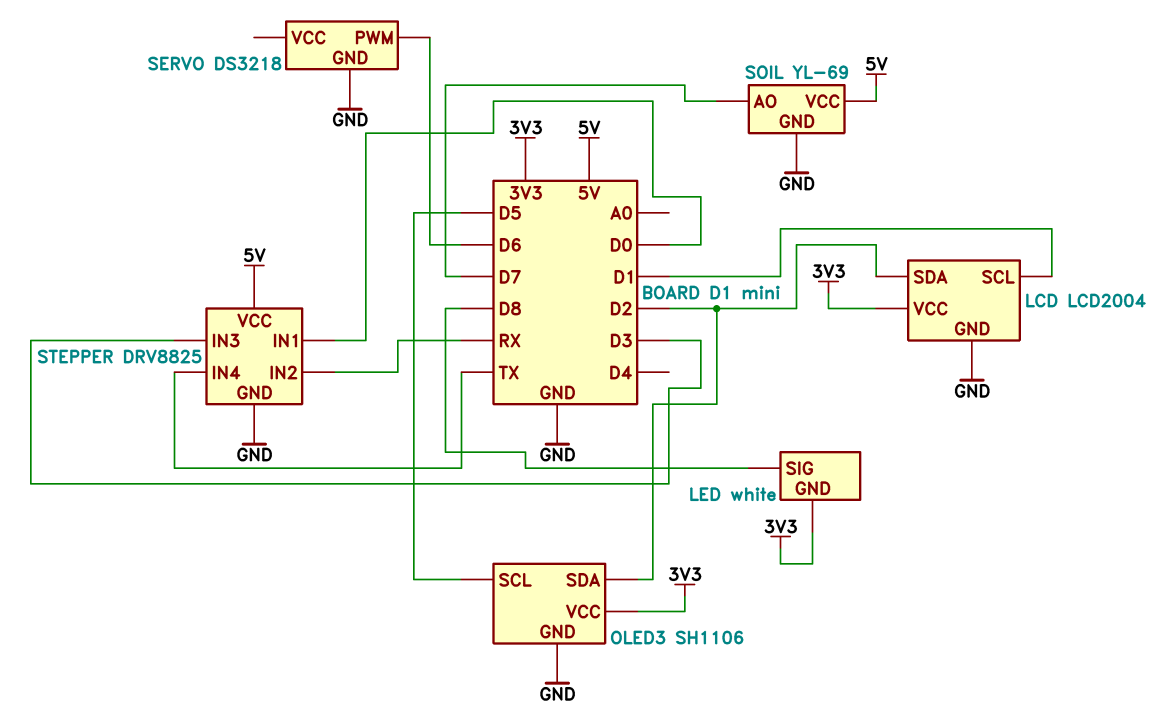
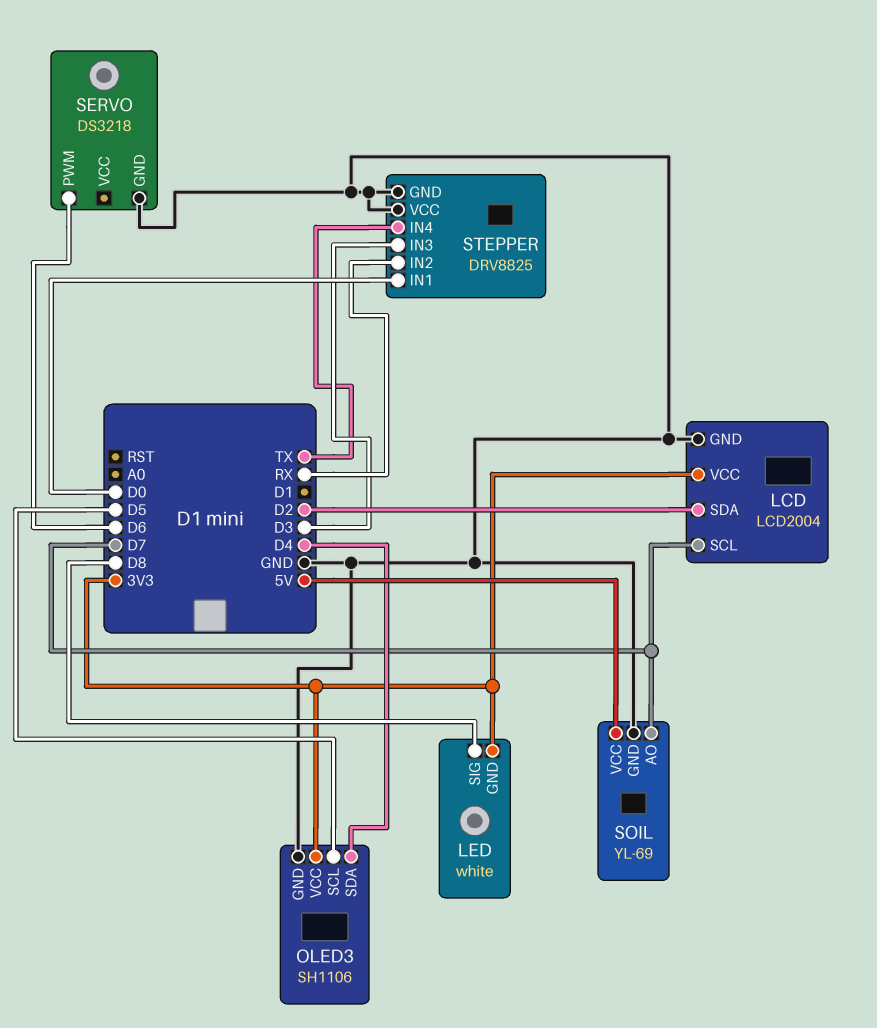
LCD pin SCL: D1 -> D7
OLED3 pin SDA: D2 -> D4
STEPPER pin VCC: 5V -> GND

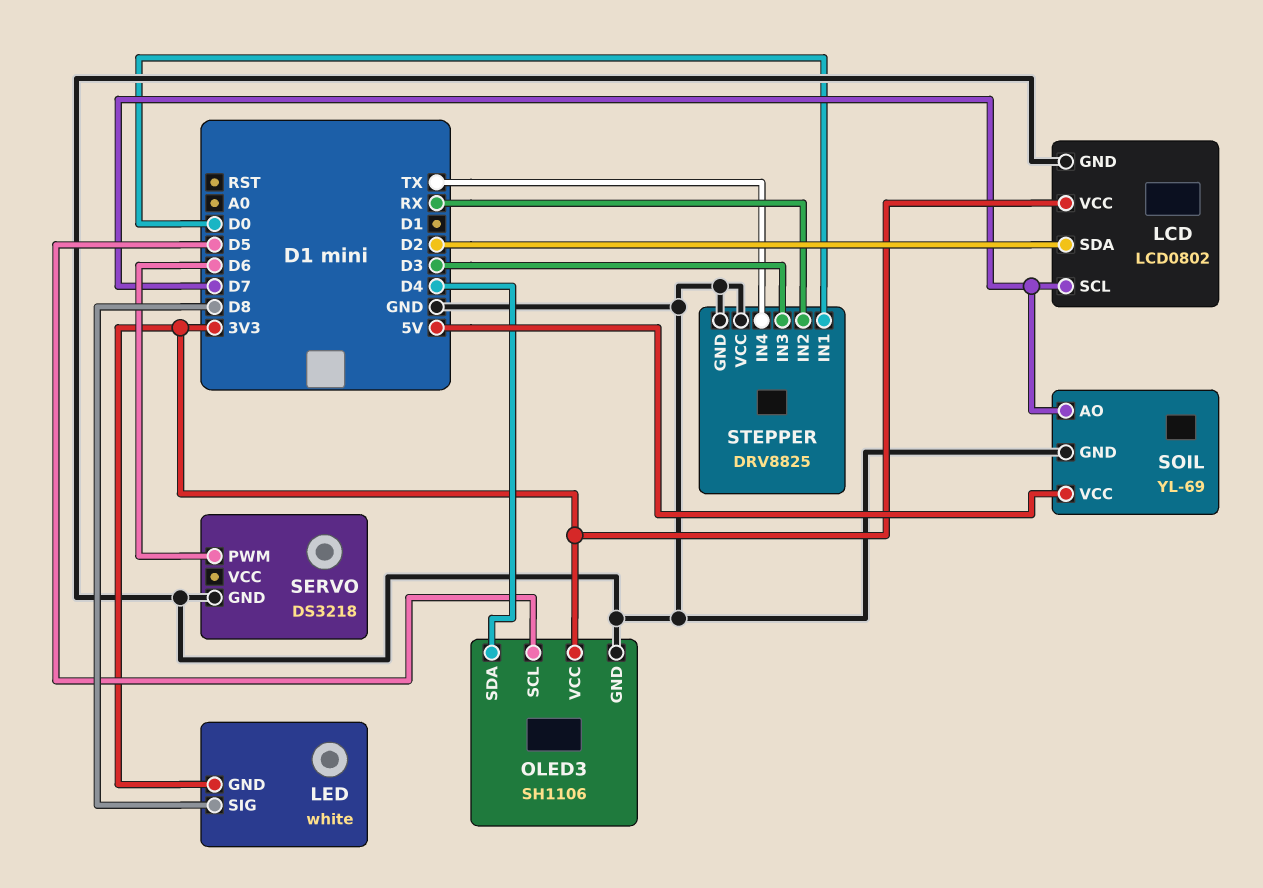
LCD: LCD2004 -> LCD0802

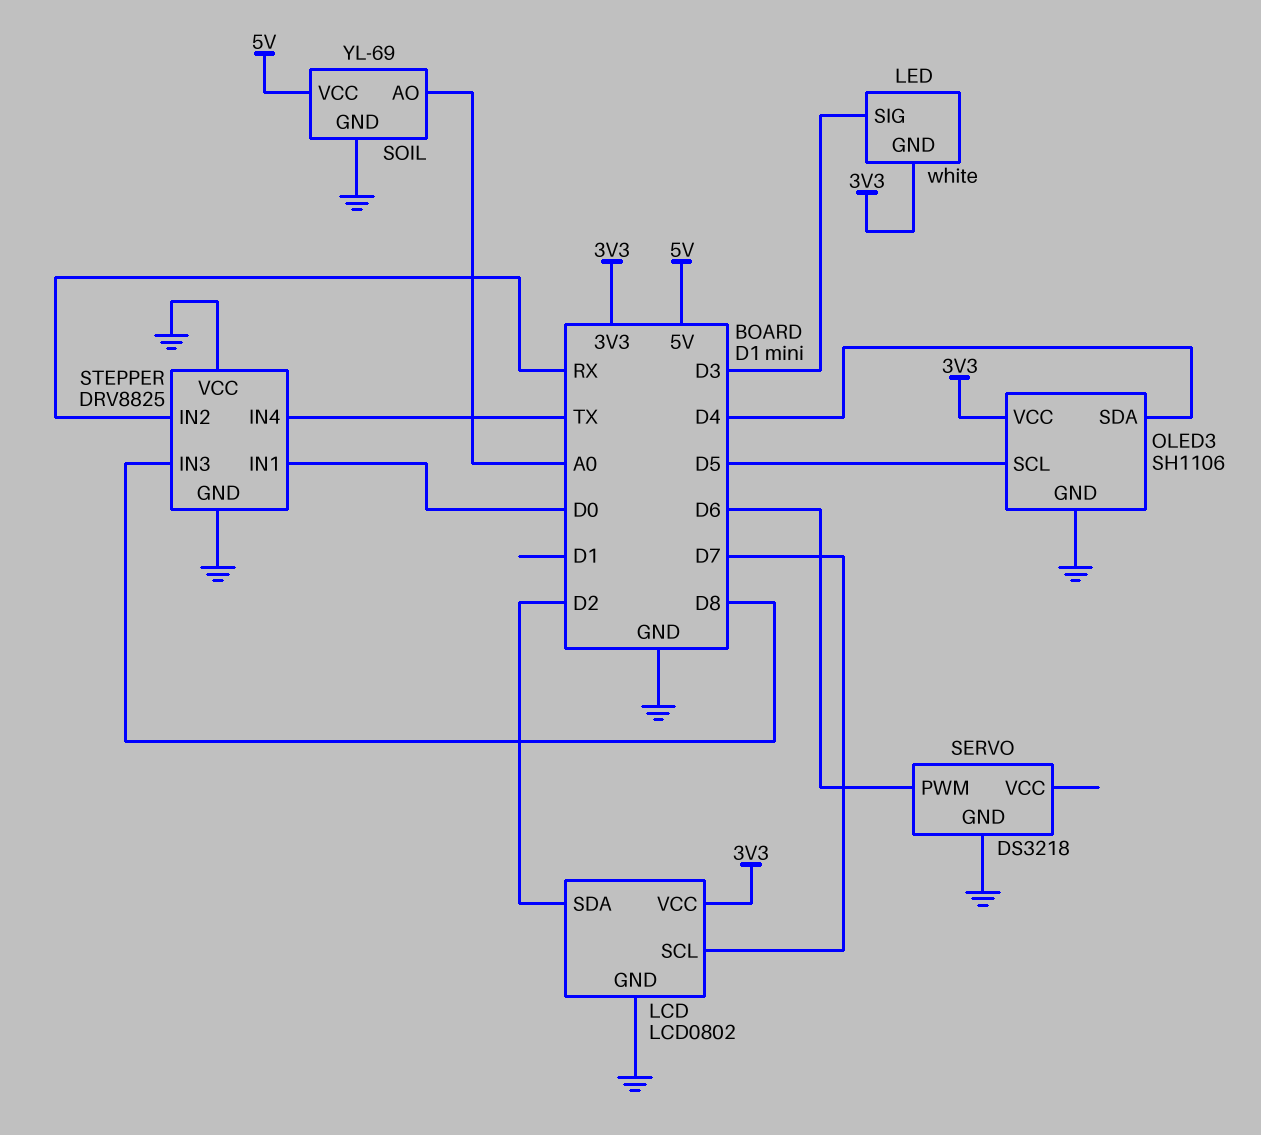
LED pin SIG: D8 -> D3
SOIL pin AO: D7 -> A0
STEPPER pin IN3: D3 -> D8

